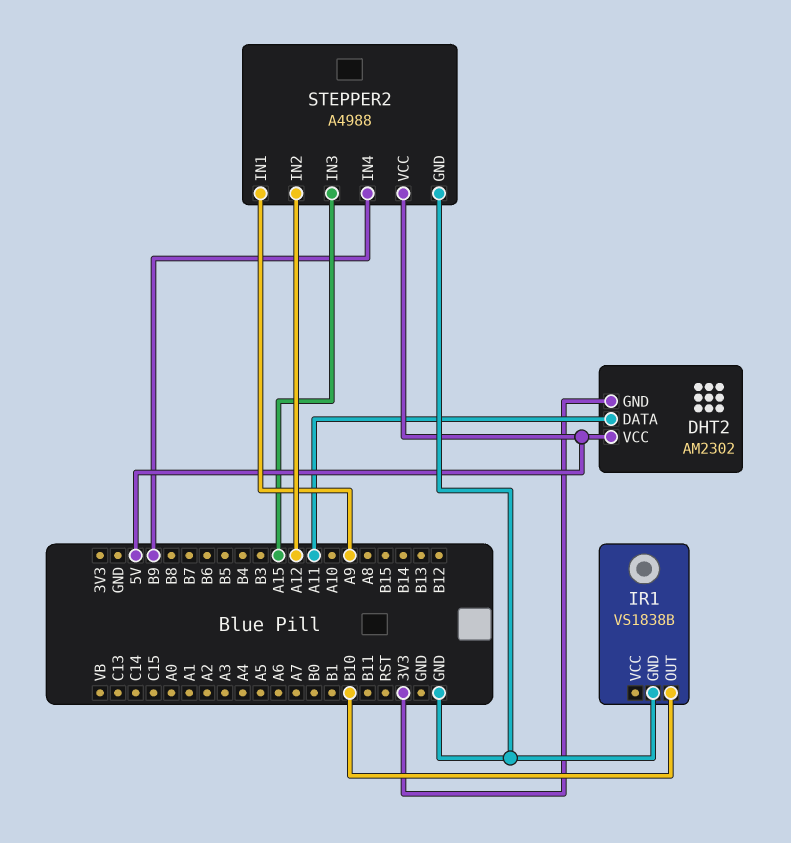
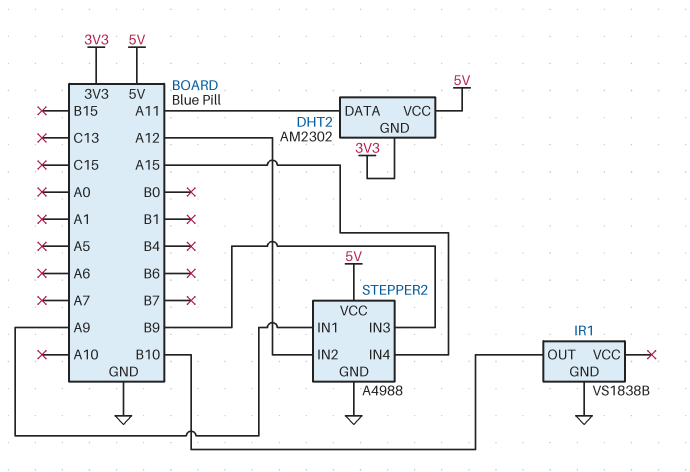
STEPPER2 pin IN3: A15 -> B9
STEPPER2 pin IN4: B9 -> A15

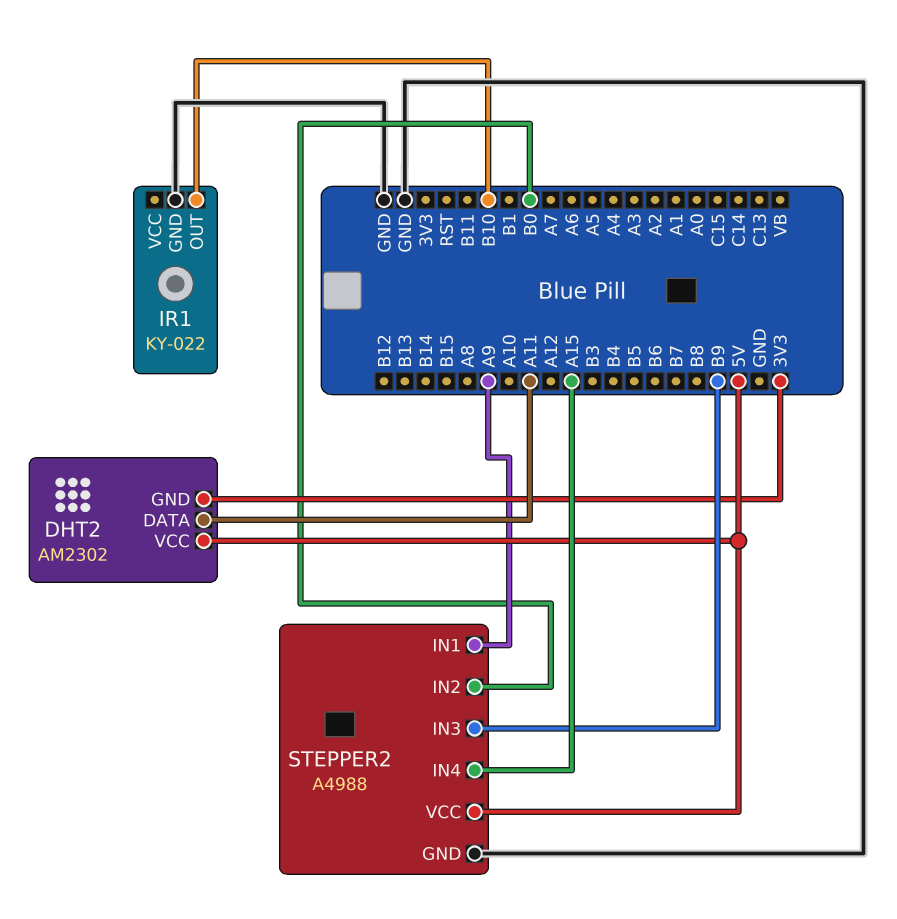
IR1: VS1838B -> KY-022
STEPPER2 pin IN2: A12 -> B0

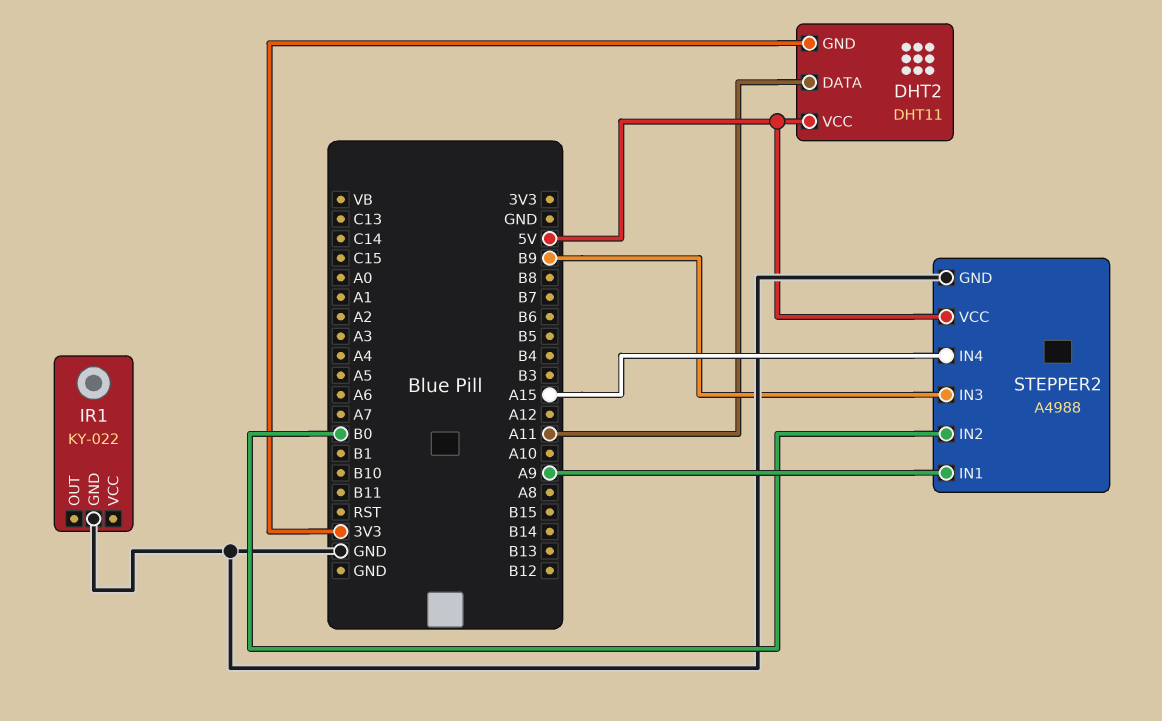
DHT2: AM2302 -> DHT11
IR1 pin OUT: B10 -> none

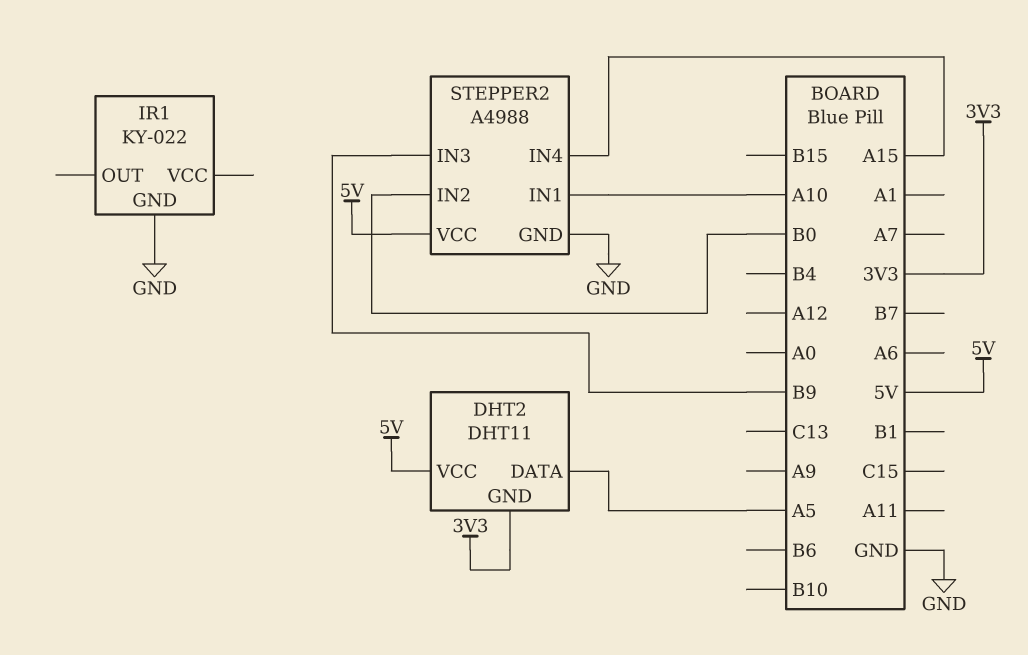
DHT2 pin DATA: A11 -> A5
STEPPER2 pin IN1: A9 -> A10

